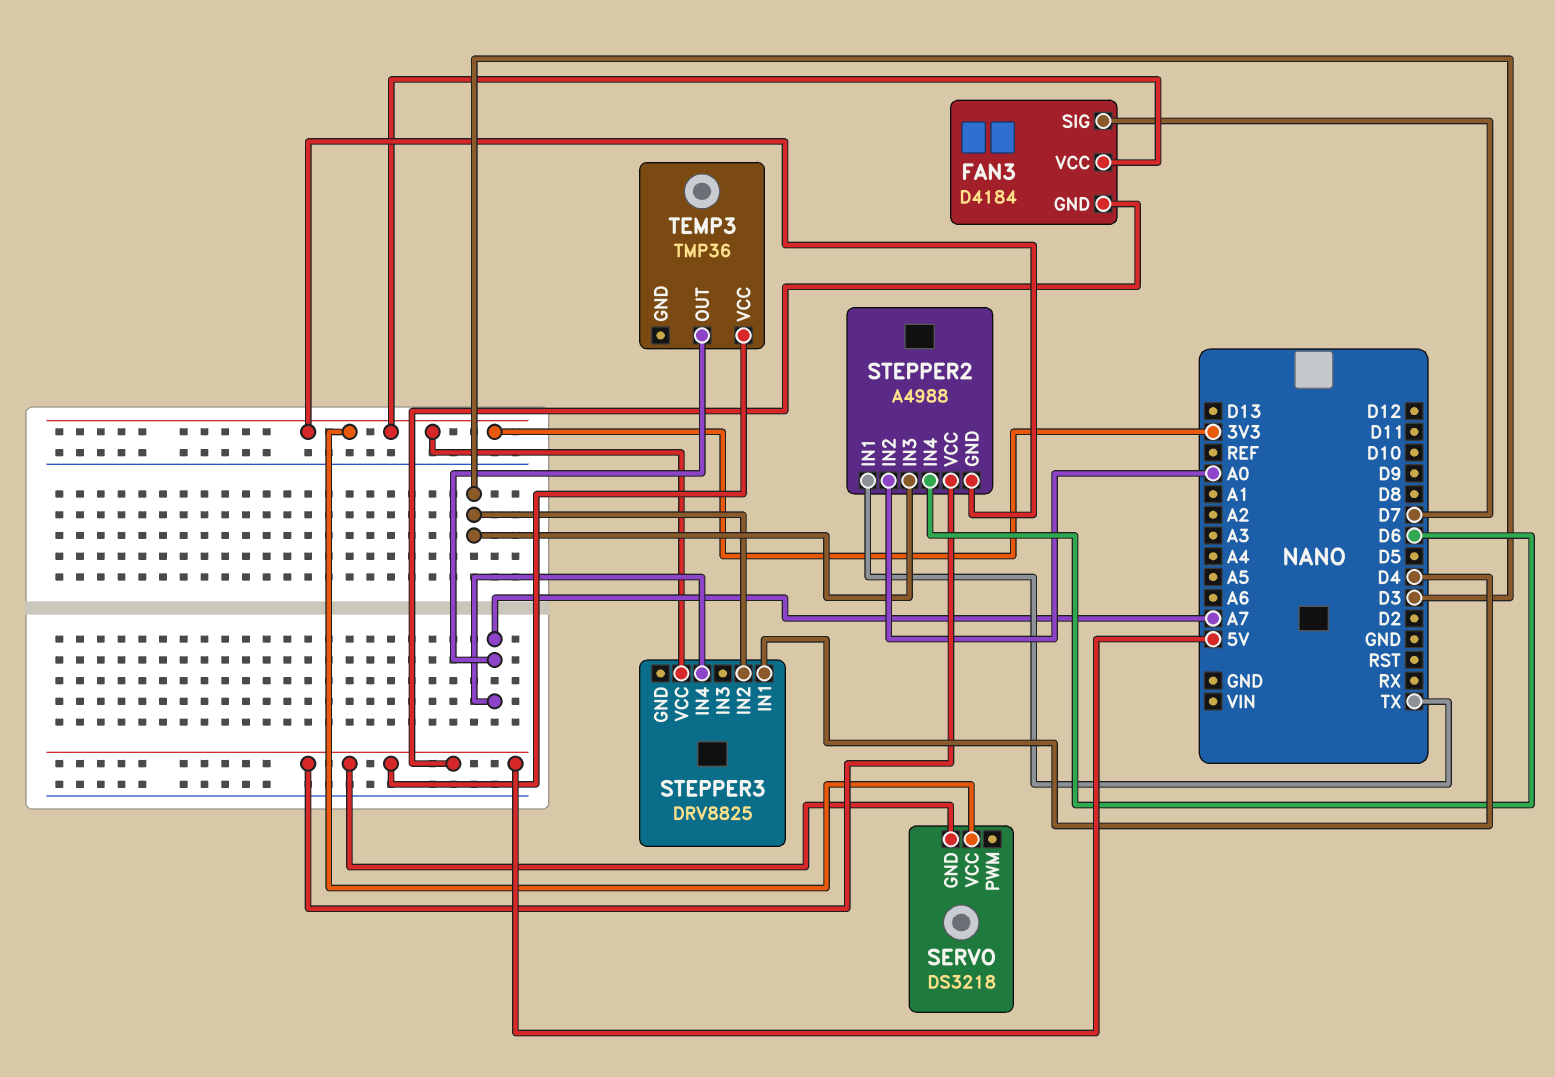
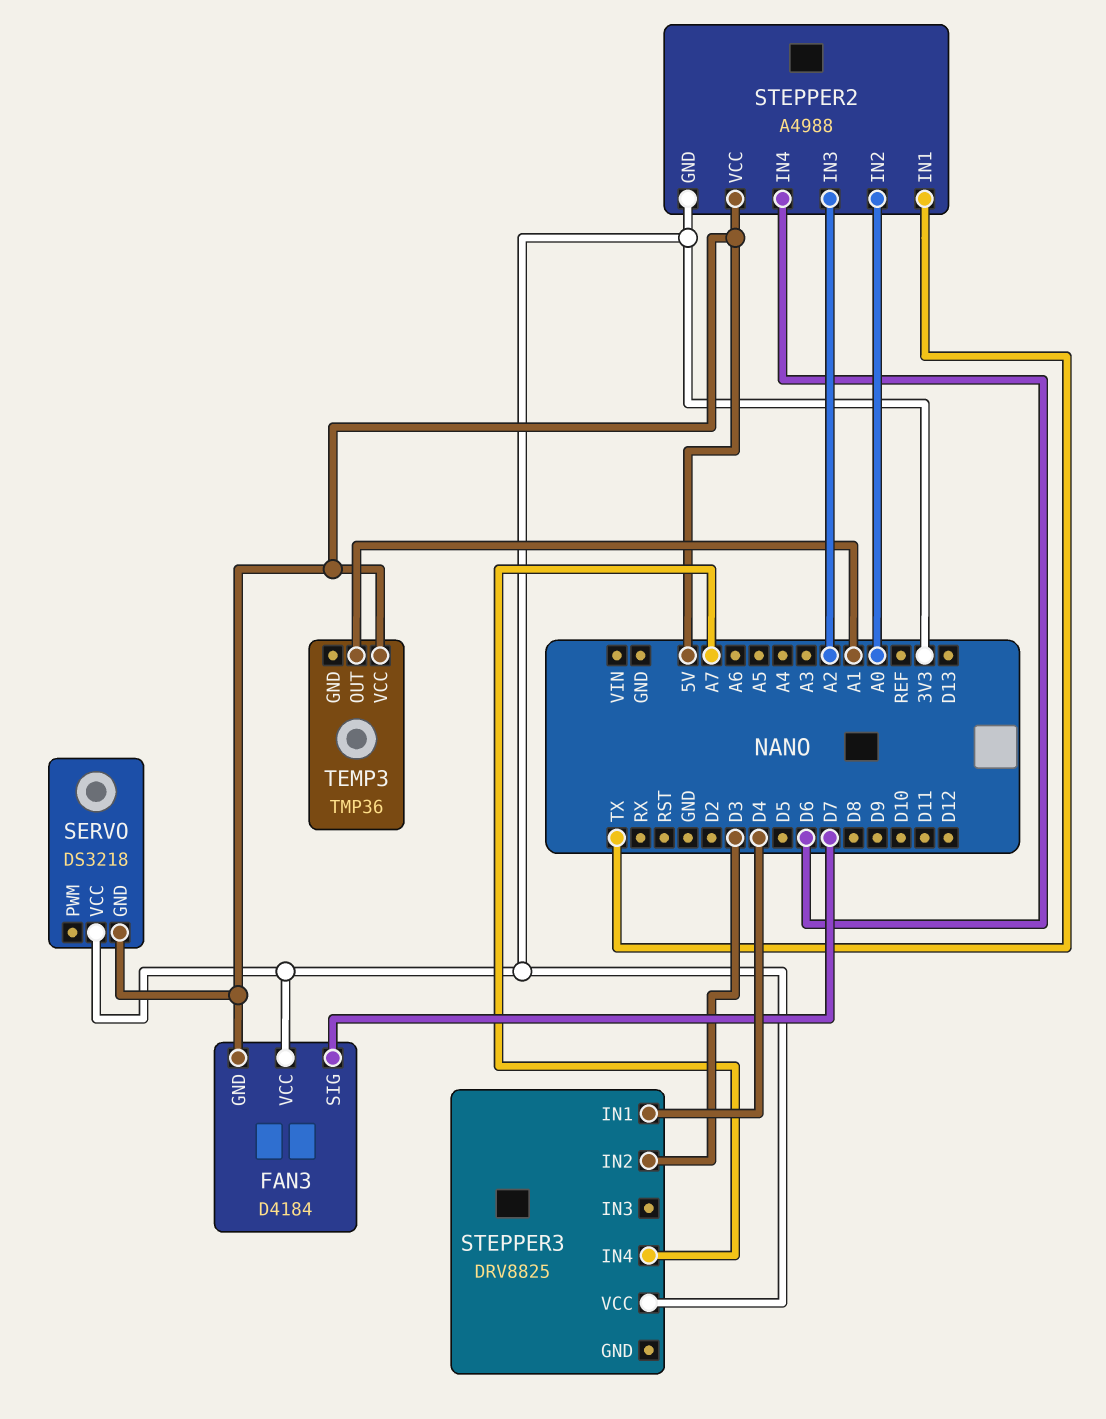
STEPPER2 pin IN3: D3 -> A2
TEMP3 pin OUT: A7 -> A1

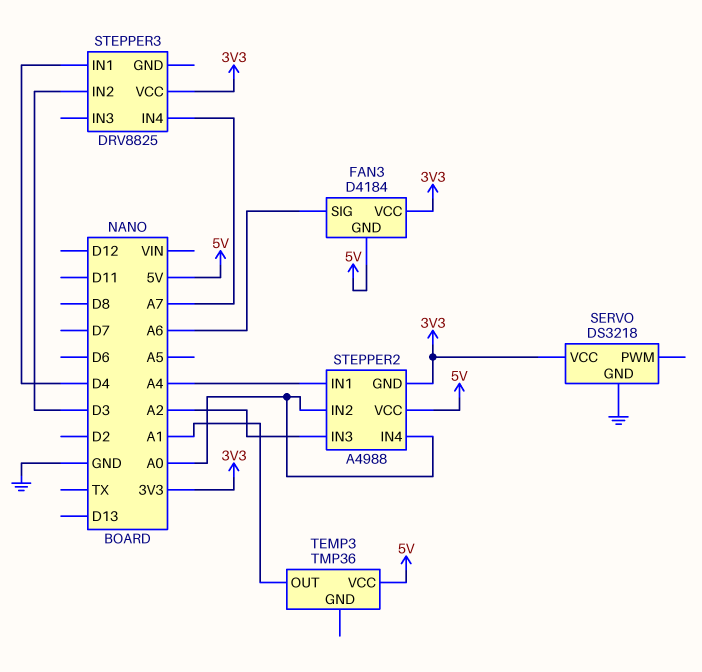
FAN3 pin SIG: D7 -> A6
SERVO pin GND: 5V -> GND
STEPPER2 pin IN1: TX -> A4
STEPPER2 pin IN4: D6 -> A0

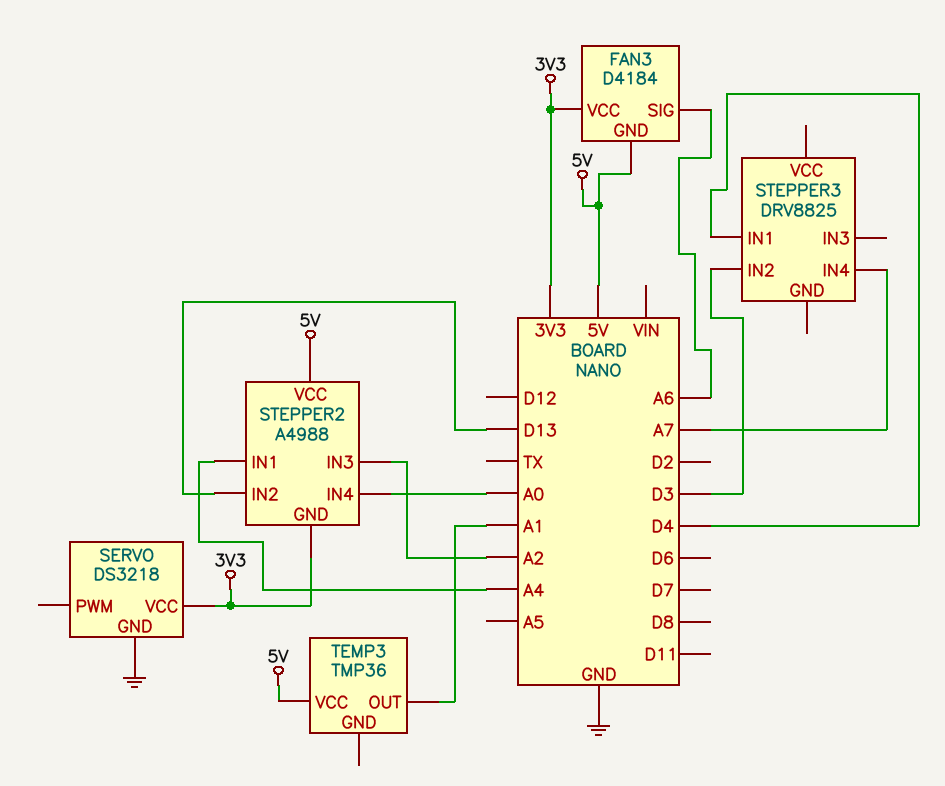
STEPPER2 pin IN2: A0 -> D13
STEPPER3 pin VCC: 3V3 -> none

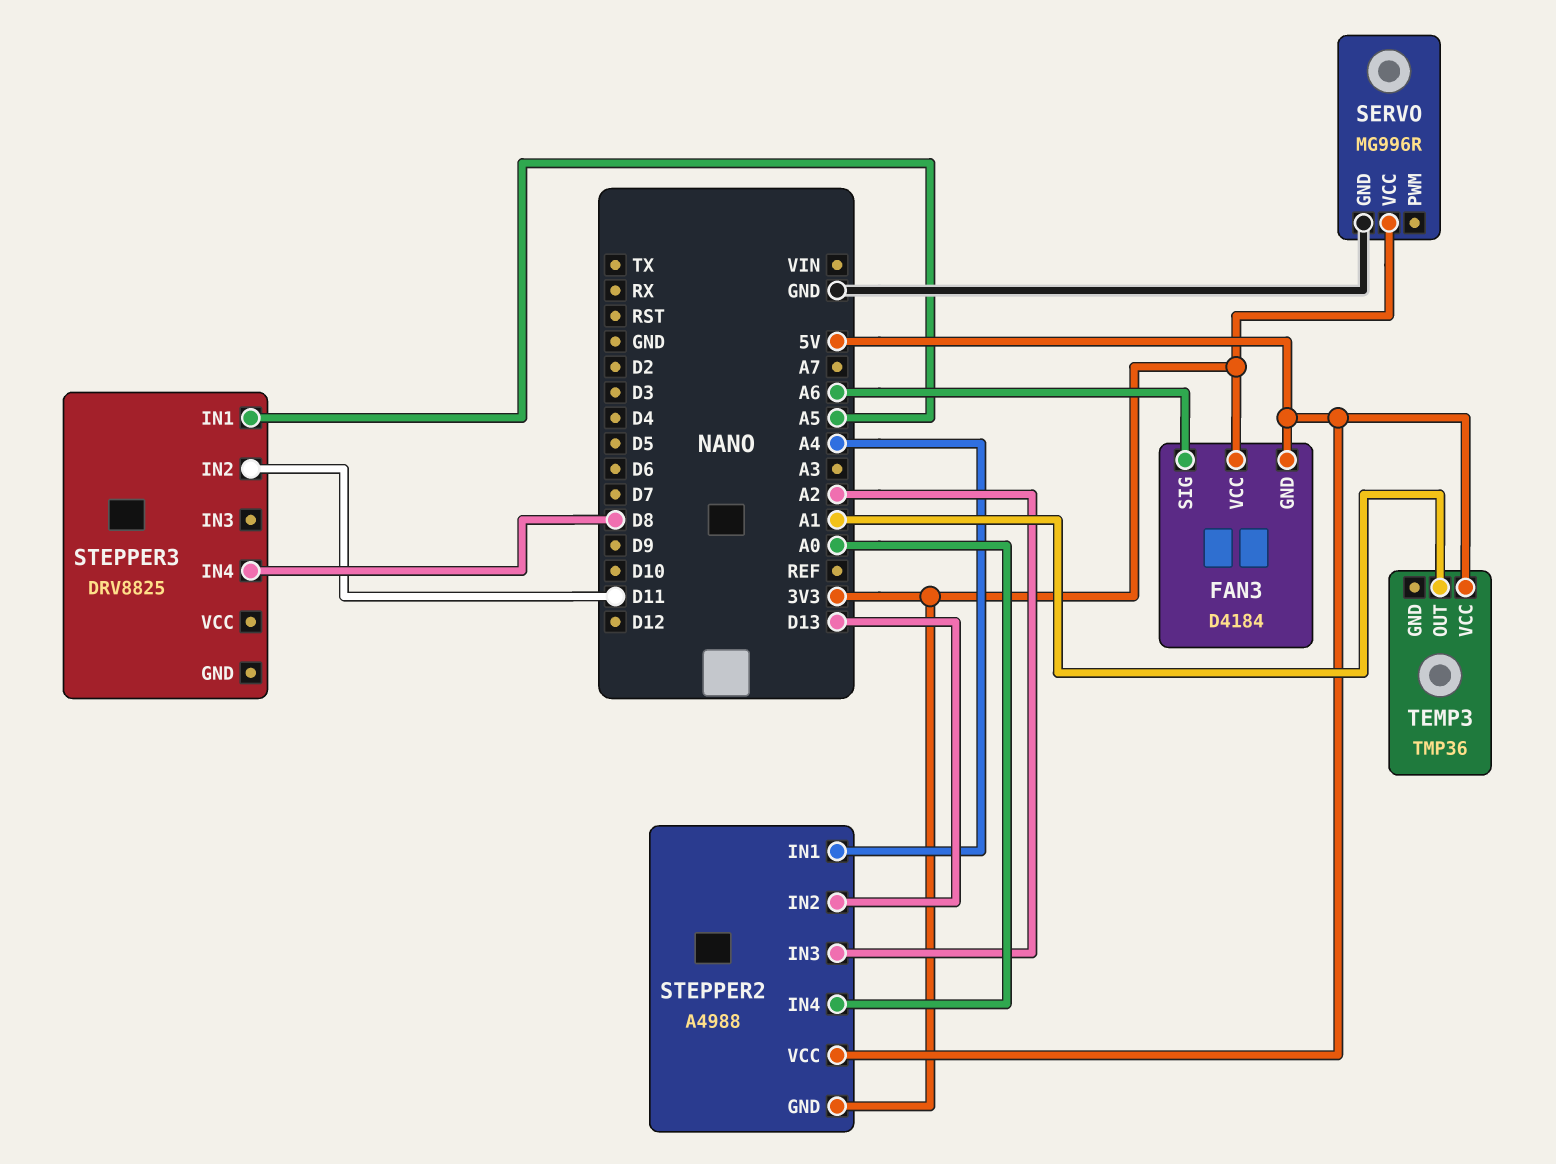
SERVO: DS3218 -> MG996R
STEPPER3 pin IN1: D4 -> A5
STEPPER3 pin IN2: D3 -> D11
STEPPER3 pin IN4: A7 -> D8

